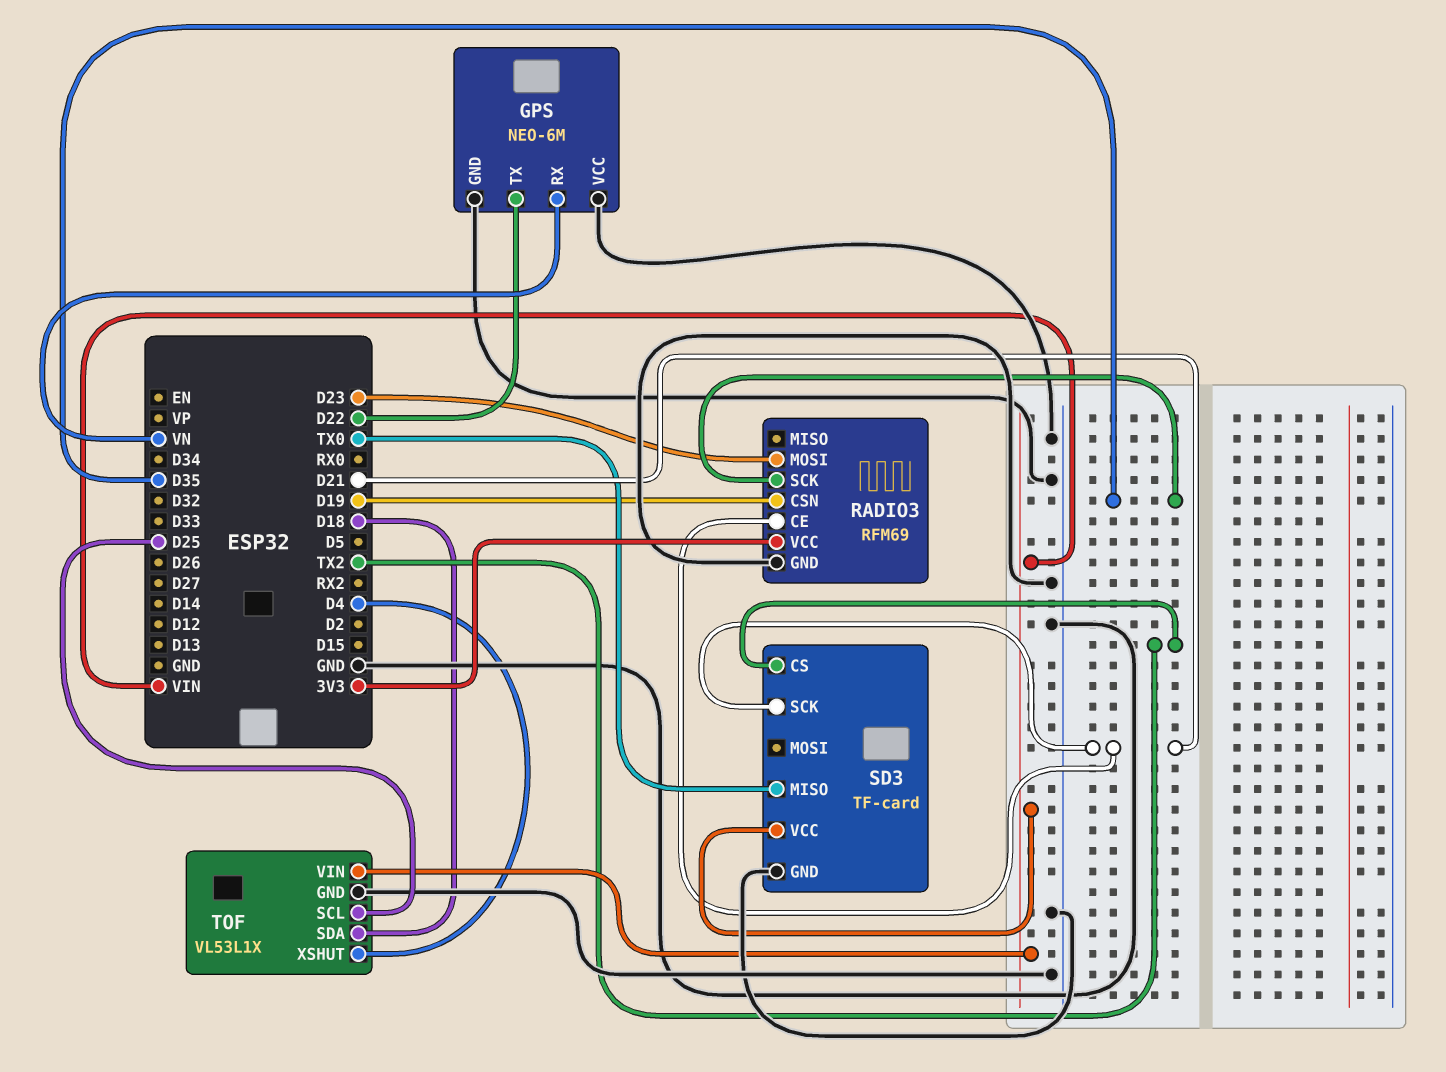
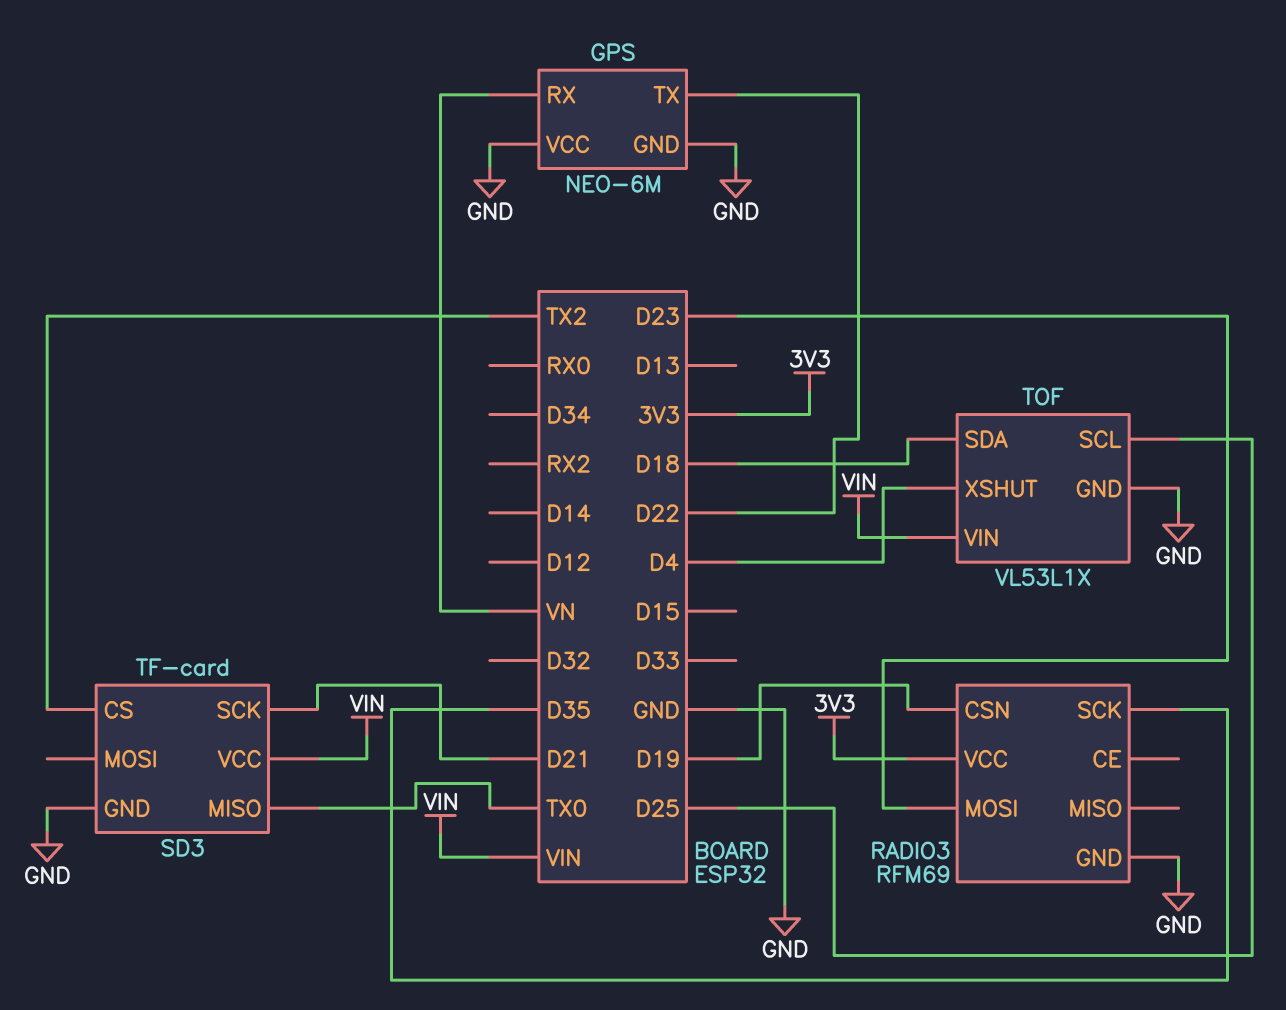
RADIO3 pin CE: D21 -> none

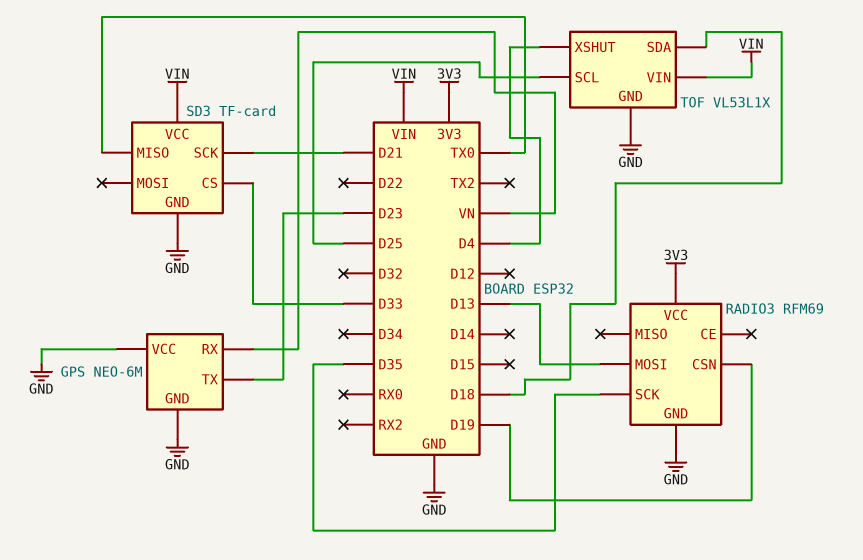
GPS pin TX: D22 -> D23
RADIO3 pin MOSI: D23 -> D13
SD3 pin CS: TX2 -> D33

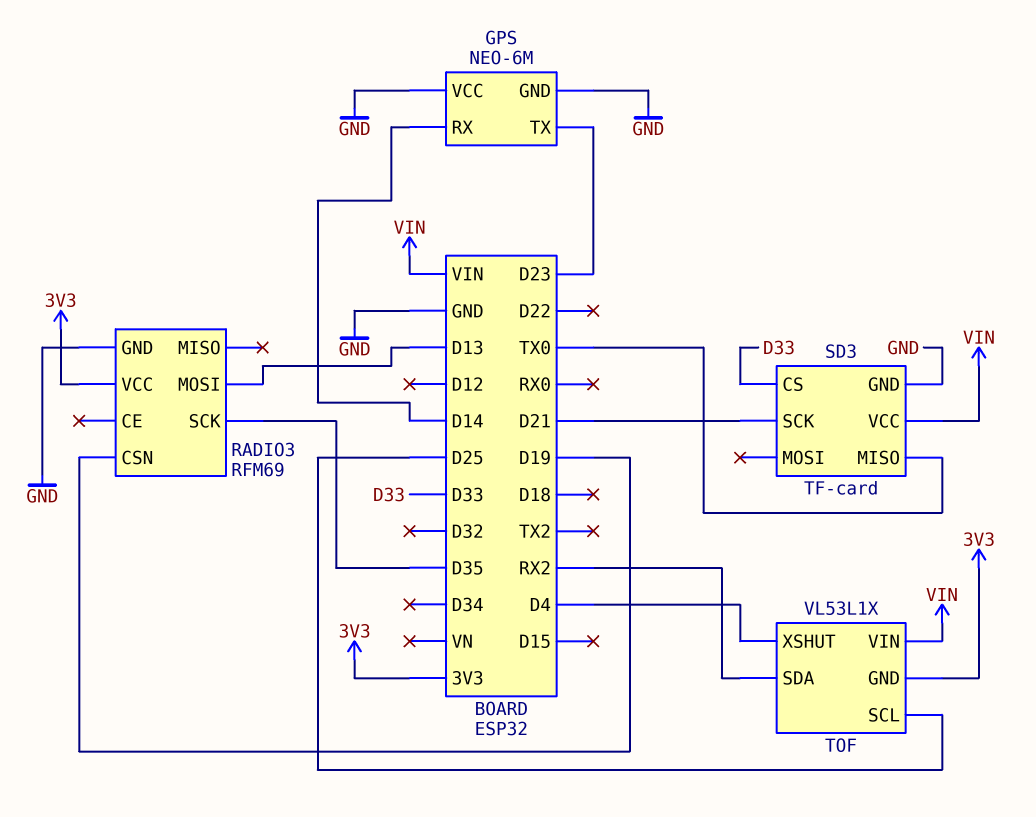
GPS pin RX: VN -> D14
TOF pin GND: GND -> 3V3
TOF pin SDA: D18 -> RX2

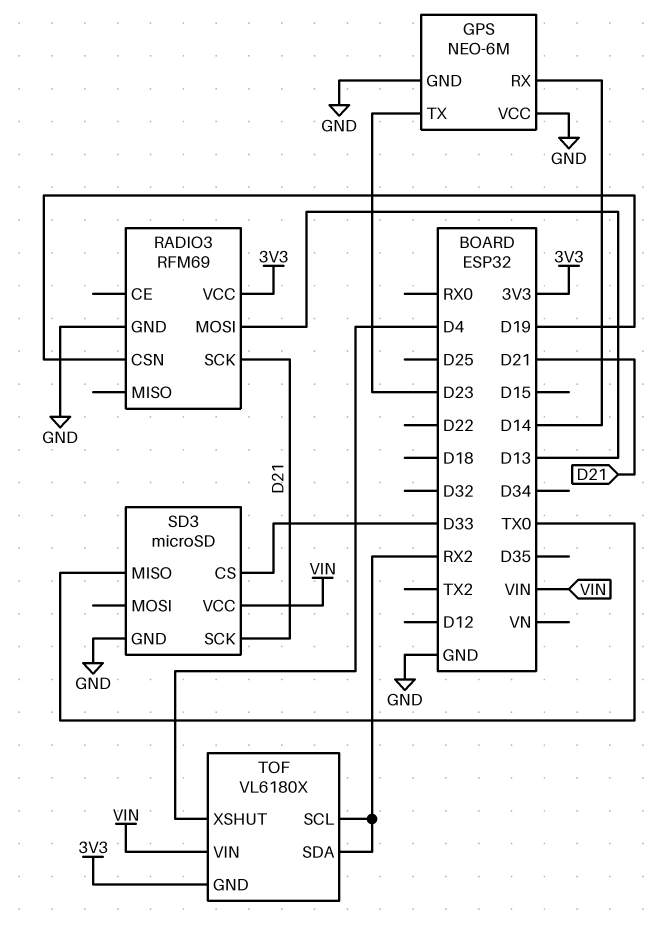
RADIO3 pin SCK: D35 -> D21
SD3: TF-card -> microSD
TOF: VL53L1X -> VL6180X
TOF pin SCL: D25 -> RX2

